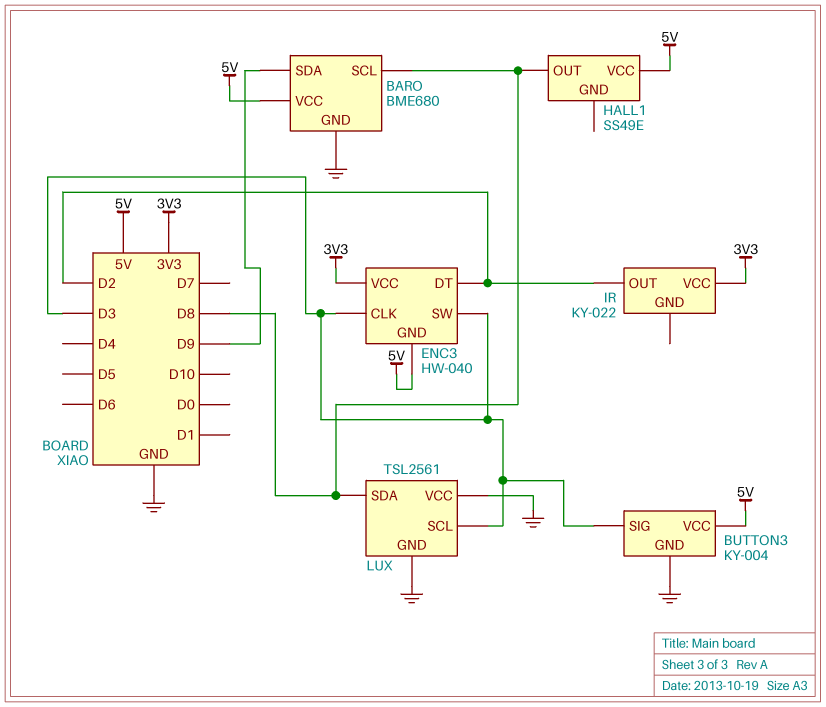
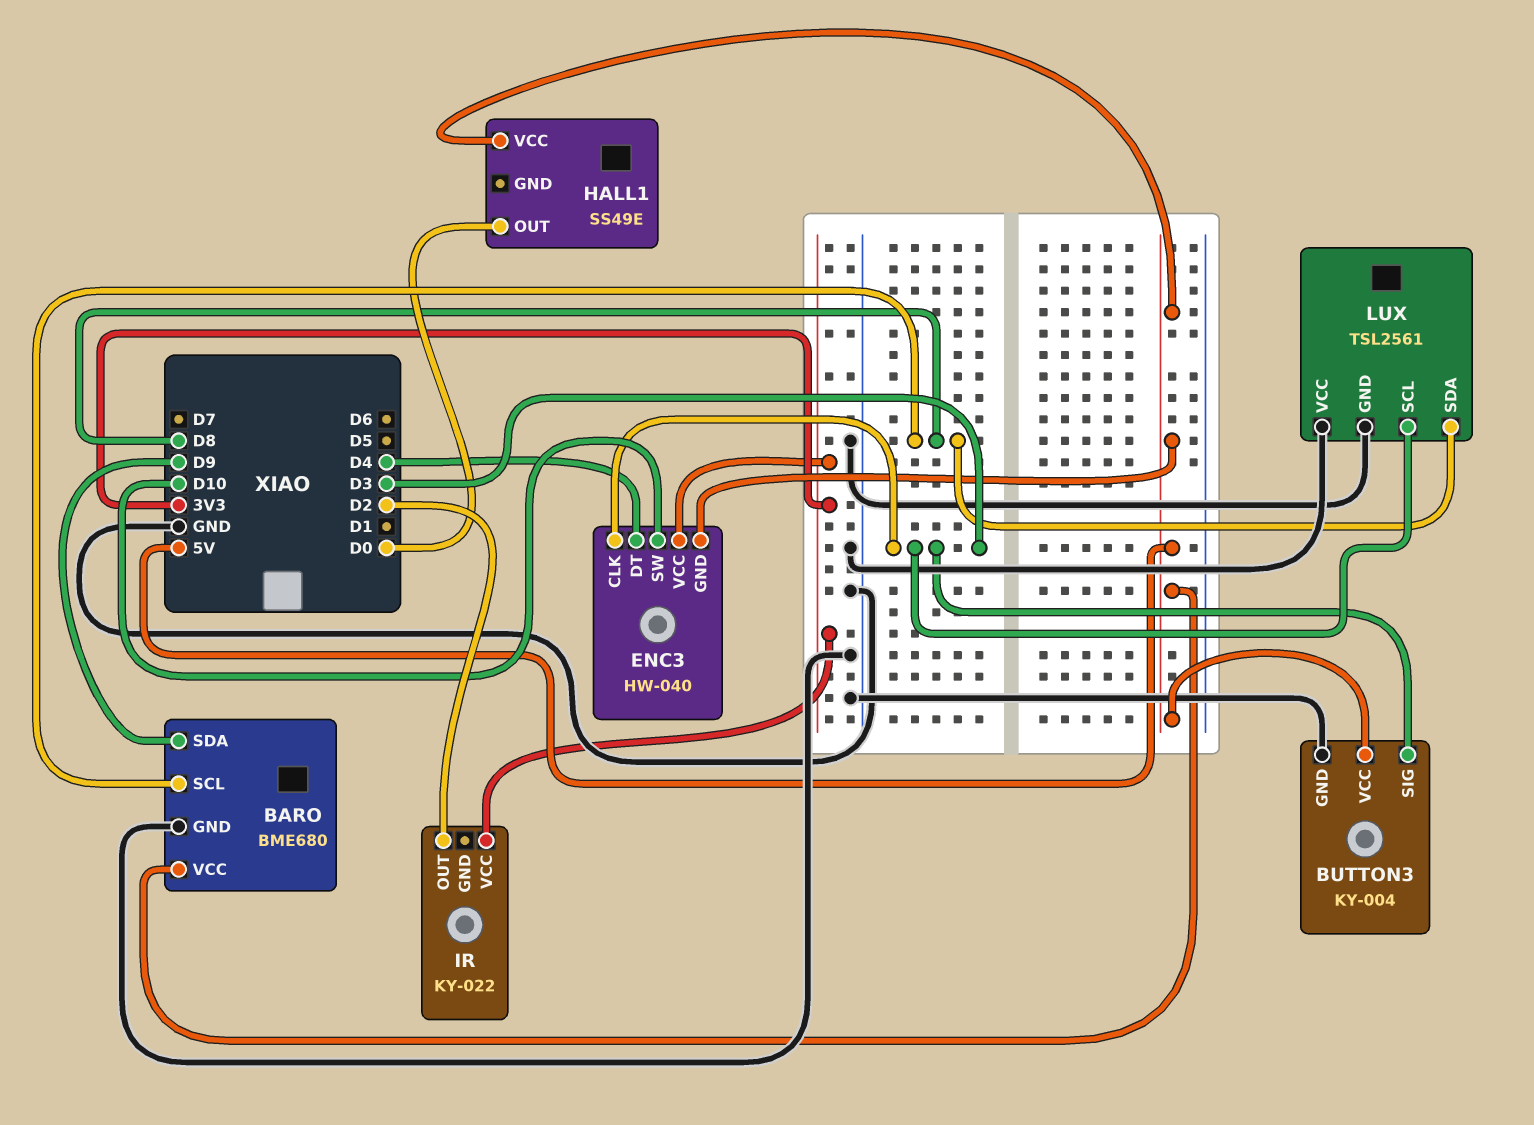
ENC3 pin DT: D2 -> D4
ENC3 pin SW: D3 -> D10
HALL1 pin OUT: D8 -> D0

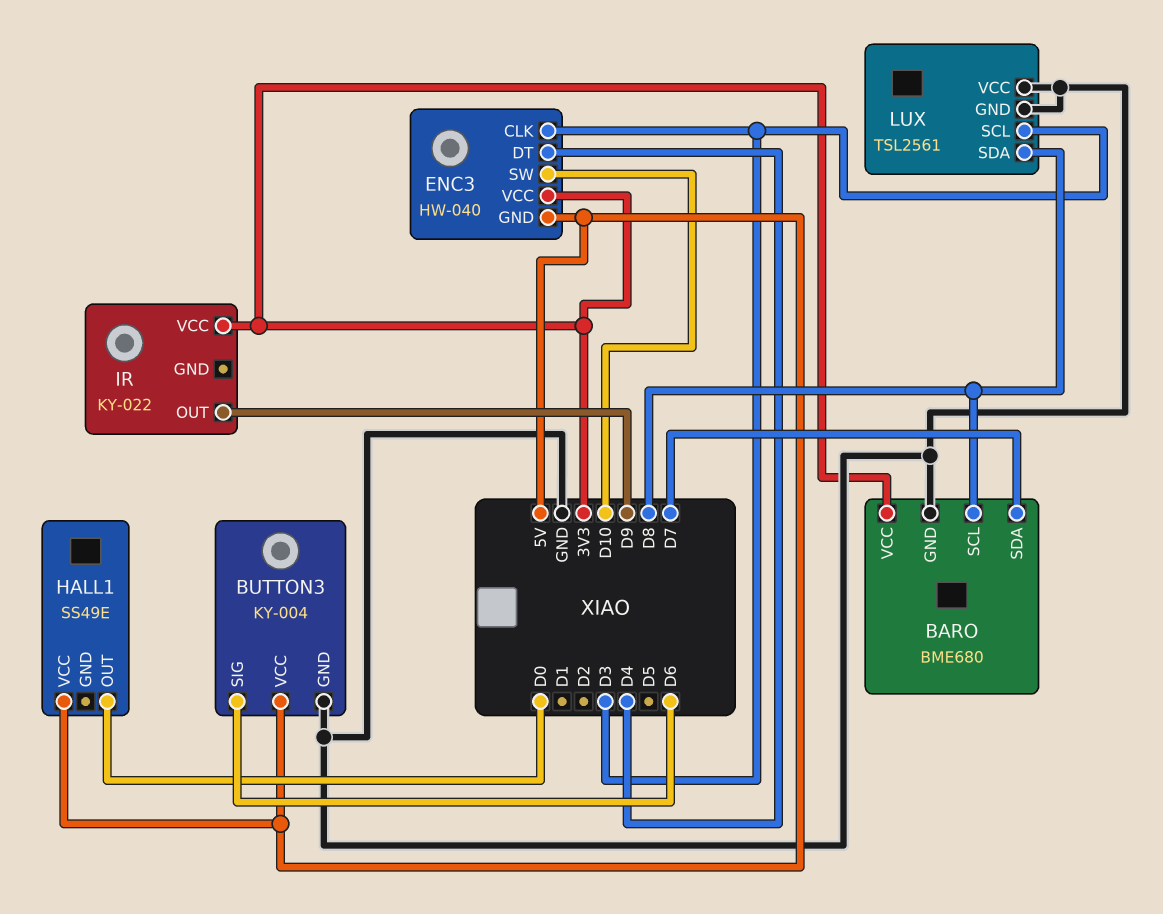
BARO pin SDA: D9 -> D7
BARO pin VCC: 5V -> 3V3
BUTTON3 pin SIG: D3 -> D6
IR pin OUT: D2 -> D9

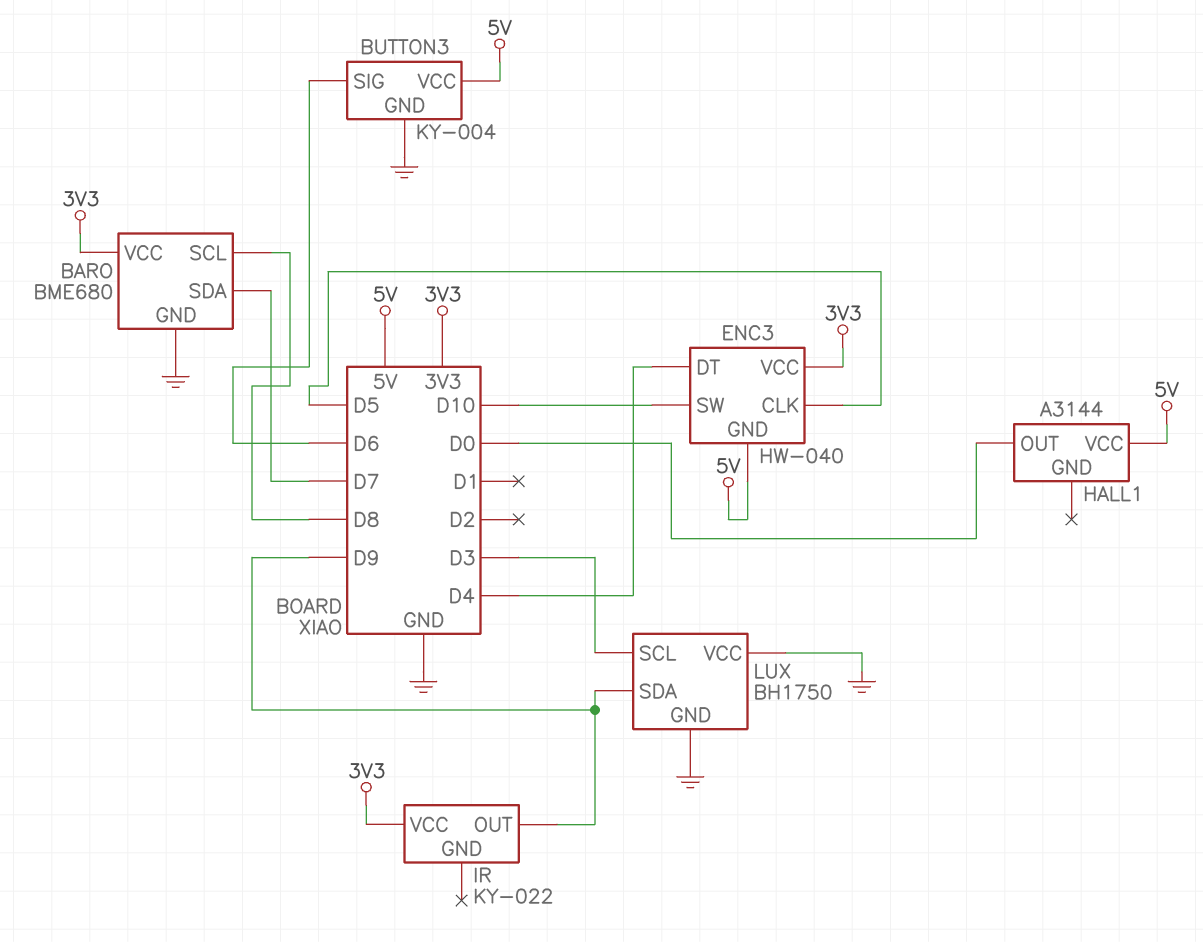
ENC3 pin CLK: D3 -> D5
HALL1: SS49E -> A3144
LUX: TSL2561 -> BH1750
LUX pin SDA: D8 -> D9

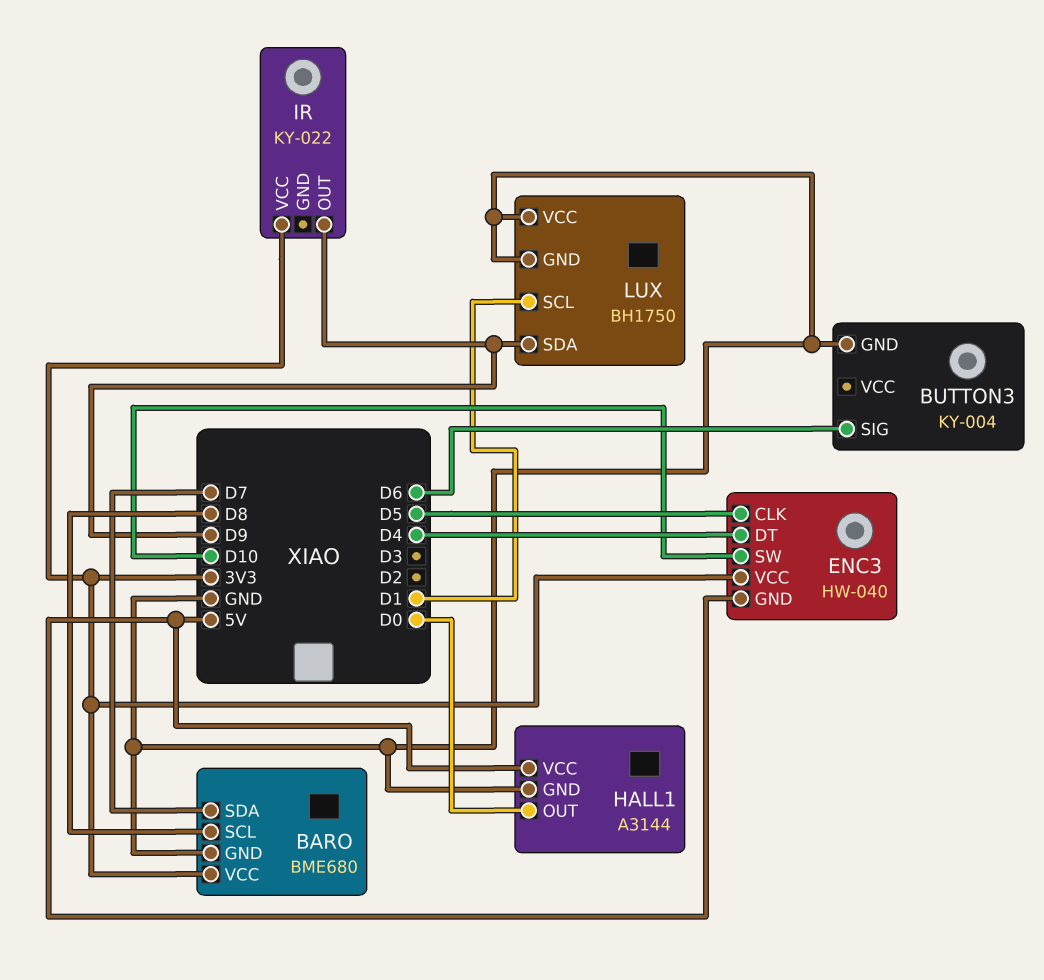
BUTTON3 pin VCC: 5V -> none
HALL1 pin GND: none -> GND
LUX pin SCL: D3 -> D1

